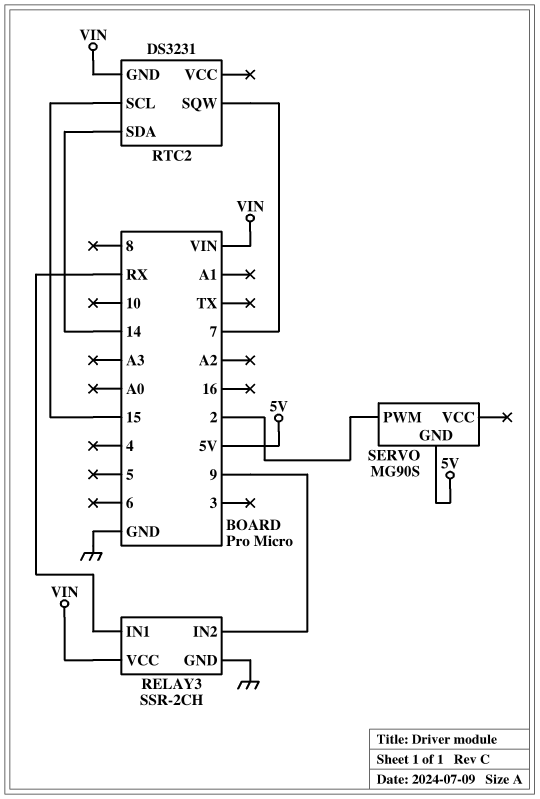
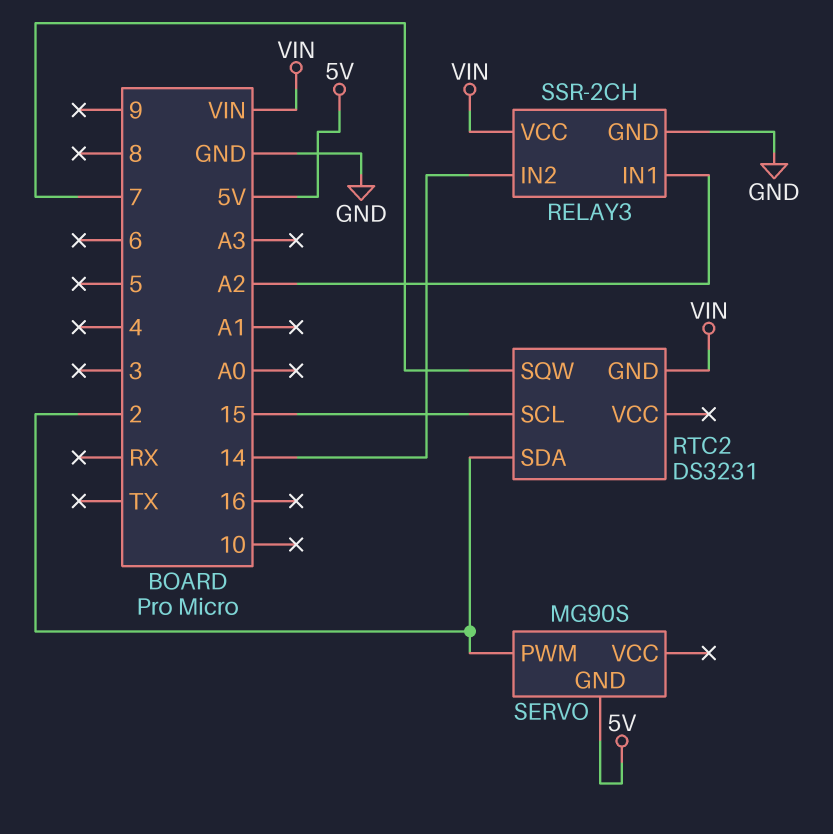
RELAY3 pin IN1: RX -> A2
RELAY3 pin IN2: 9 -> 14
RTC2 pin SDA: 14 -> 2

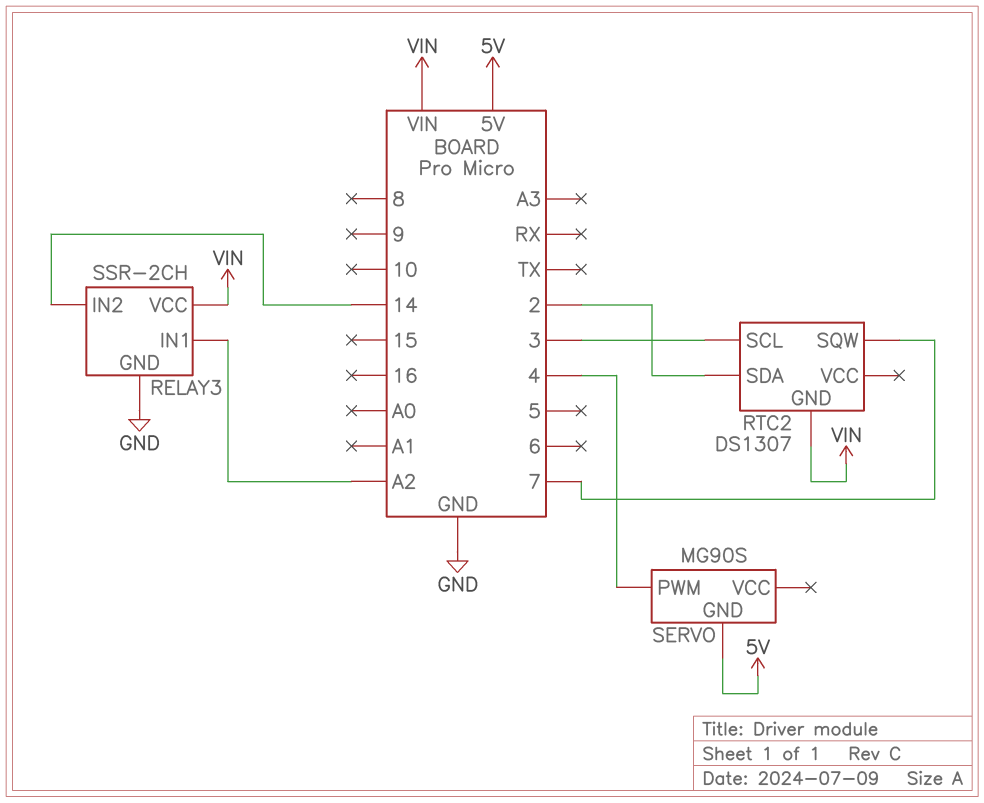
RTC2: DS3231 -> DS1307
RTC2 pin SCL: 15 -> 3
SERVO pin PWM: 2 -> 4

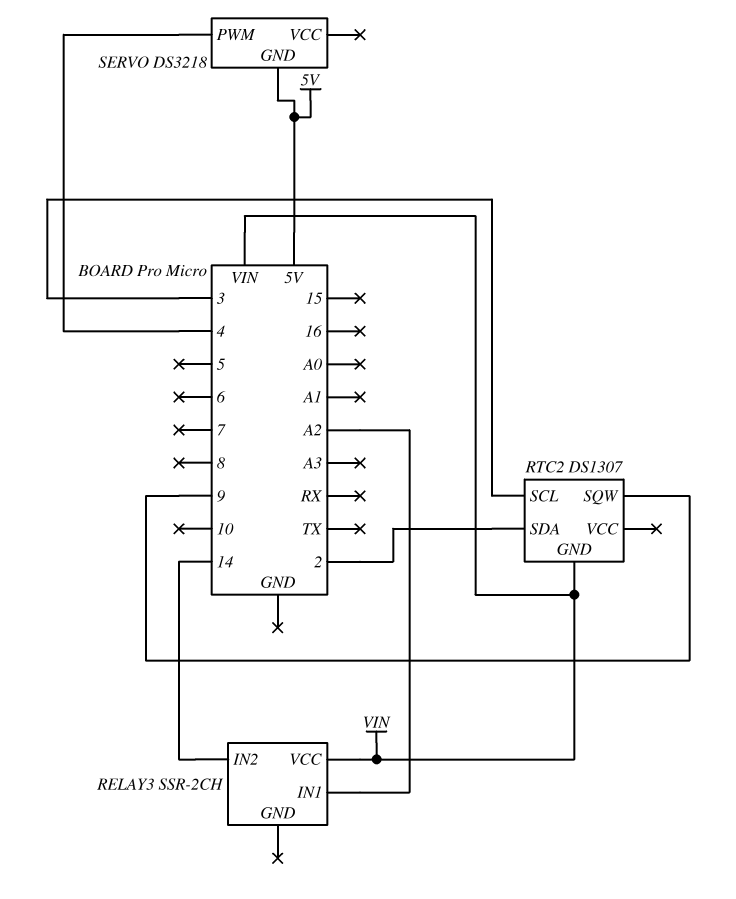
RELAY3 pin GND: GND -> none
RTC2 pin SQW: 7 -> 9
SERVO: MG90S -> DS3218

